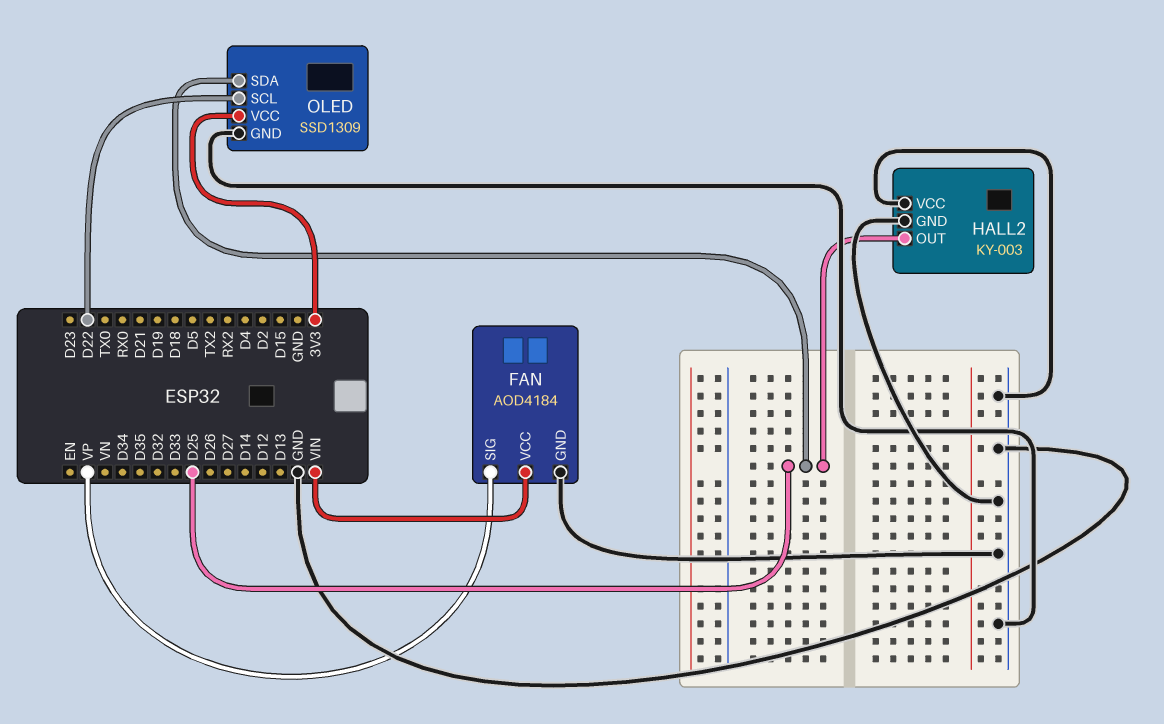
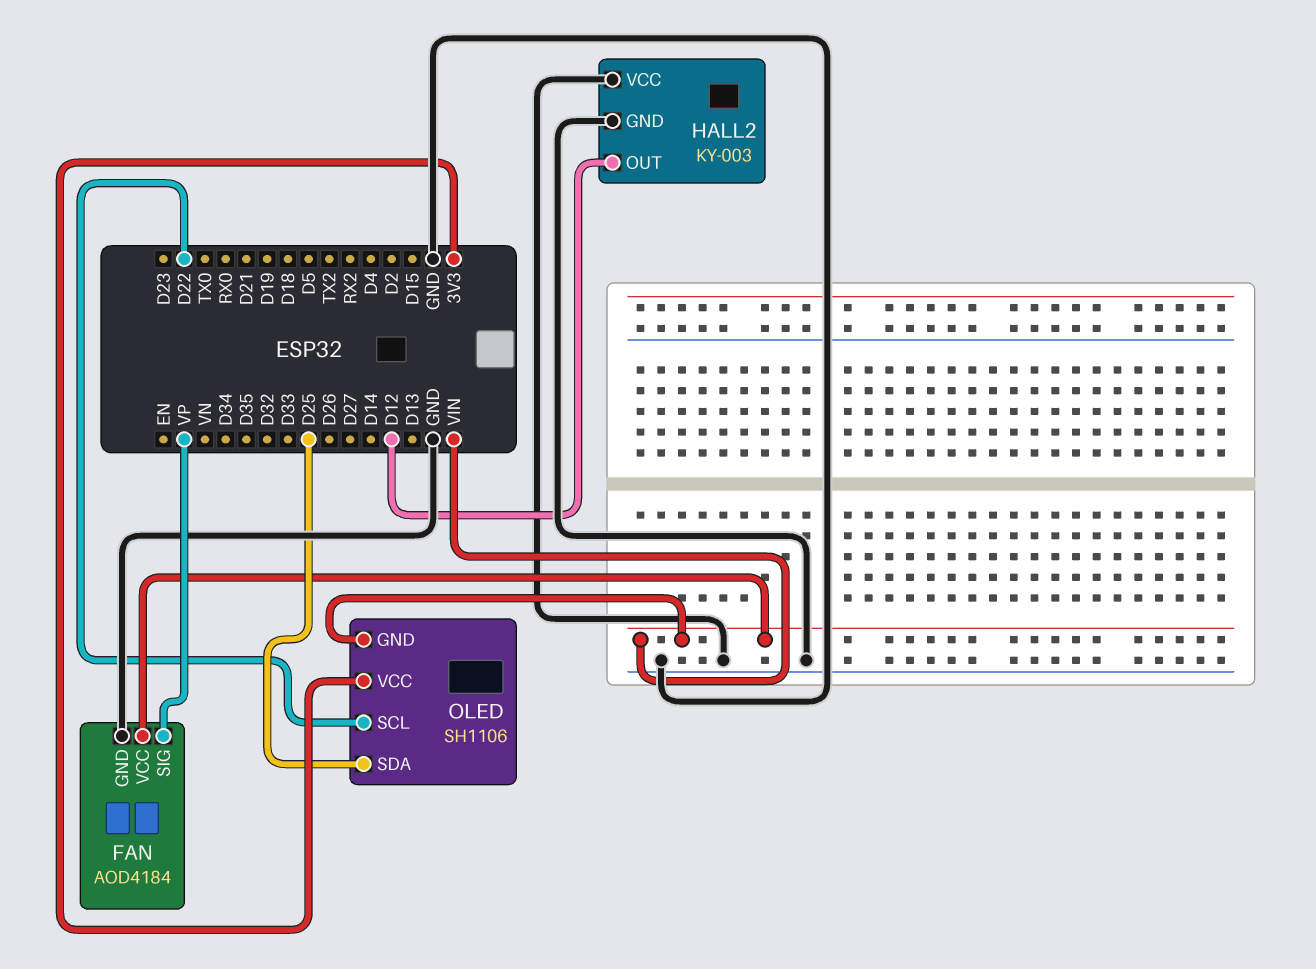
HALL2 pin OUT: D25 -> D12
OLED: SSD1309 -> SH1106
OLED pin GND: GND -> VIN

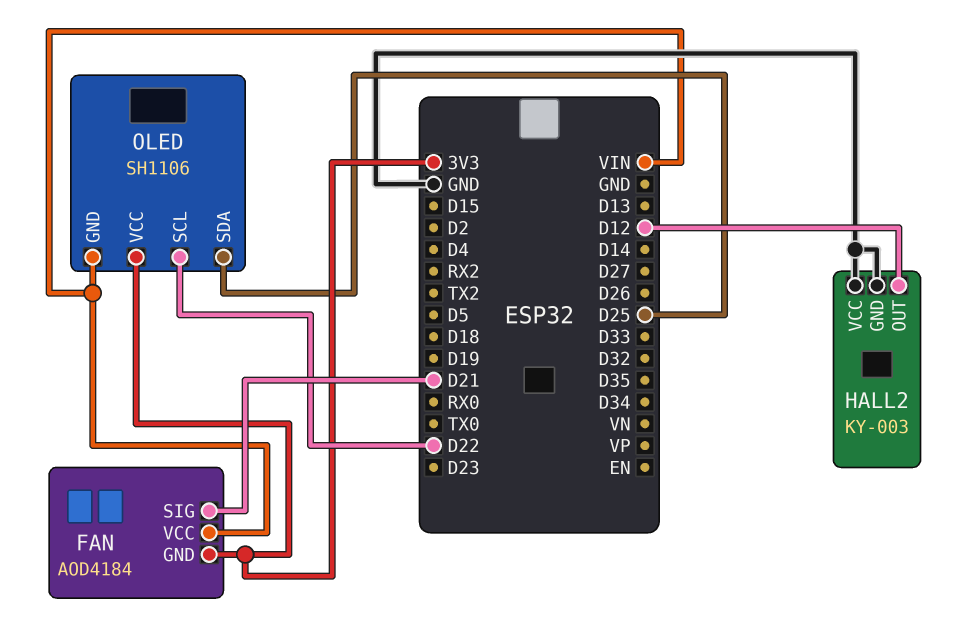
FAN pin GND: GND -> 3V3
FAN pin SIG: VP -> D21

